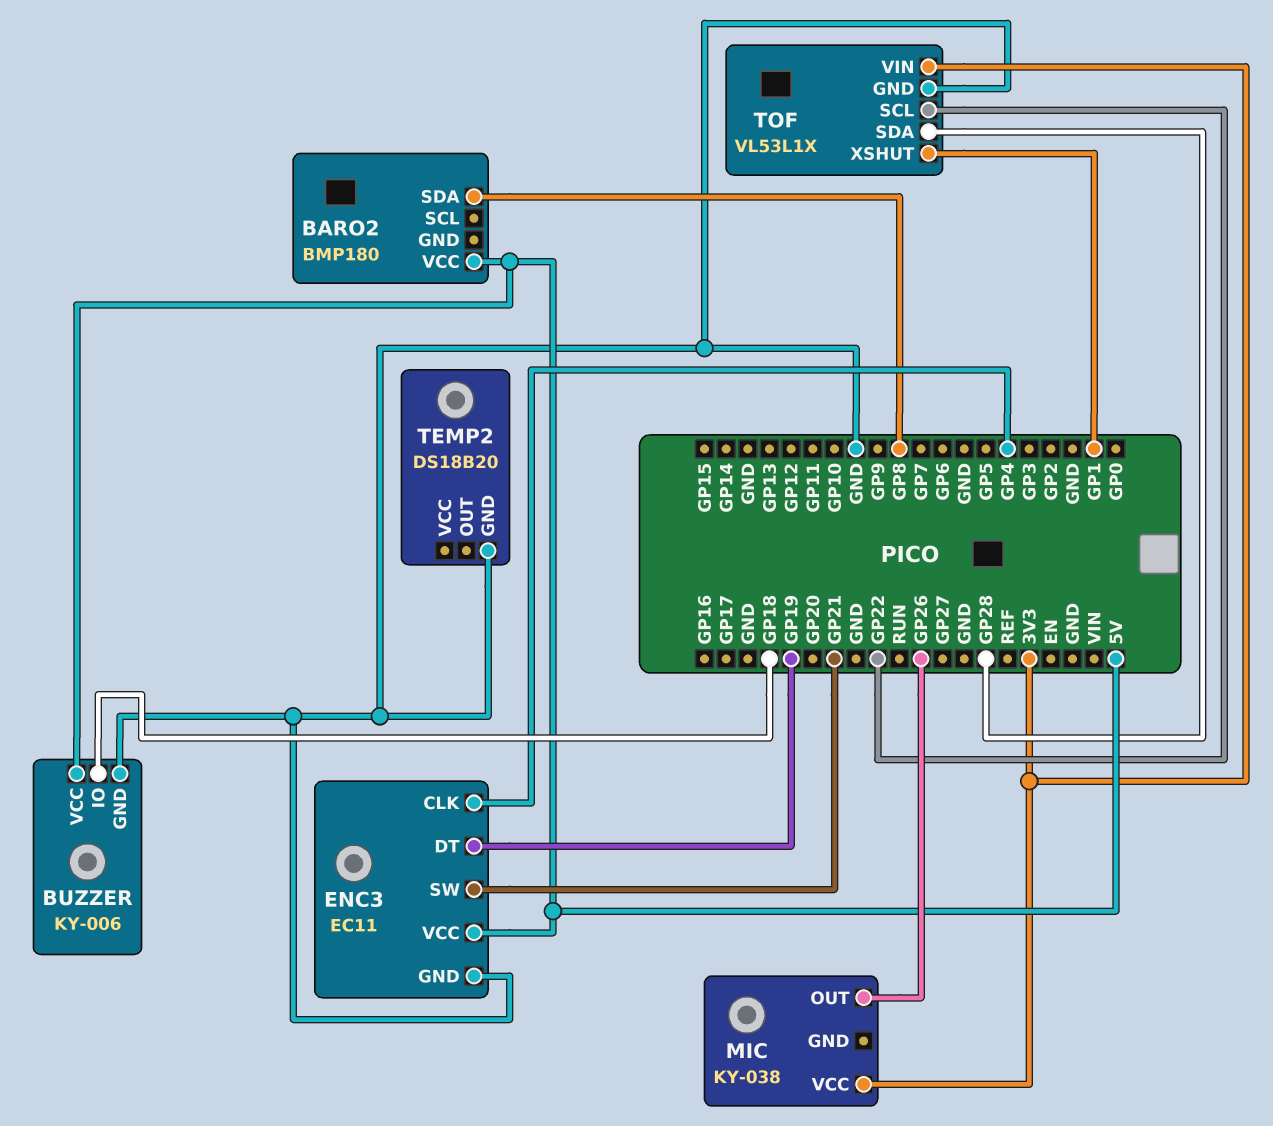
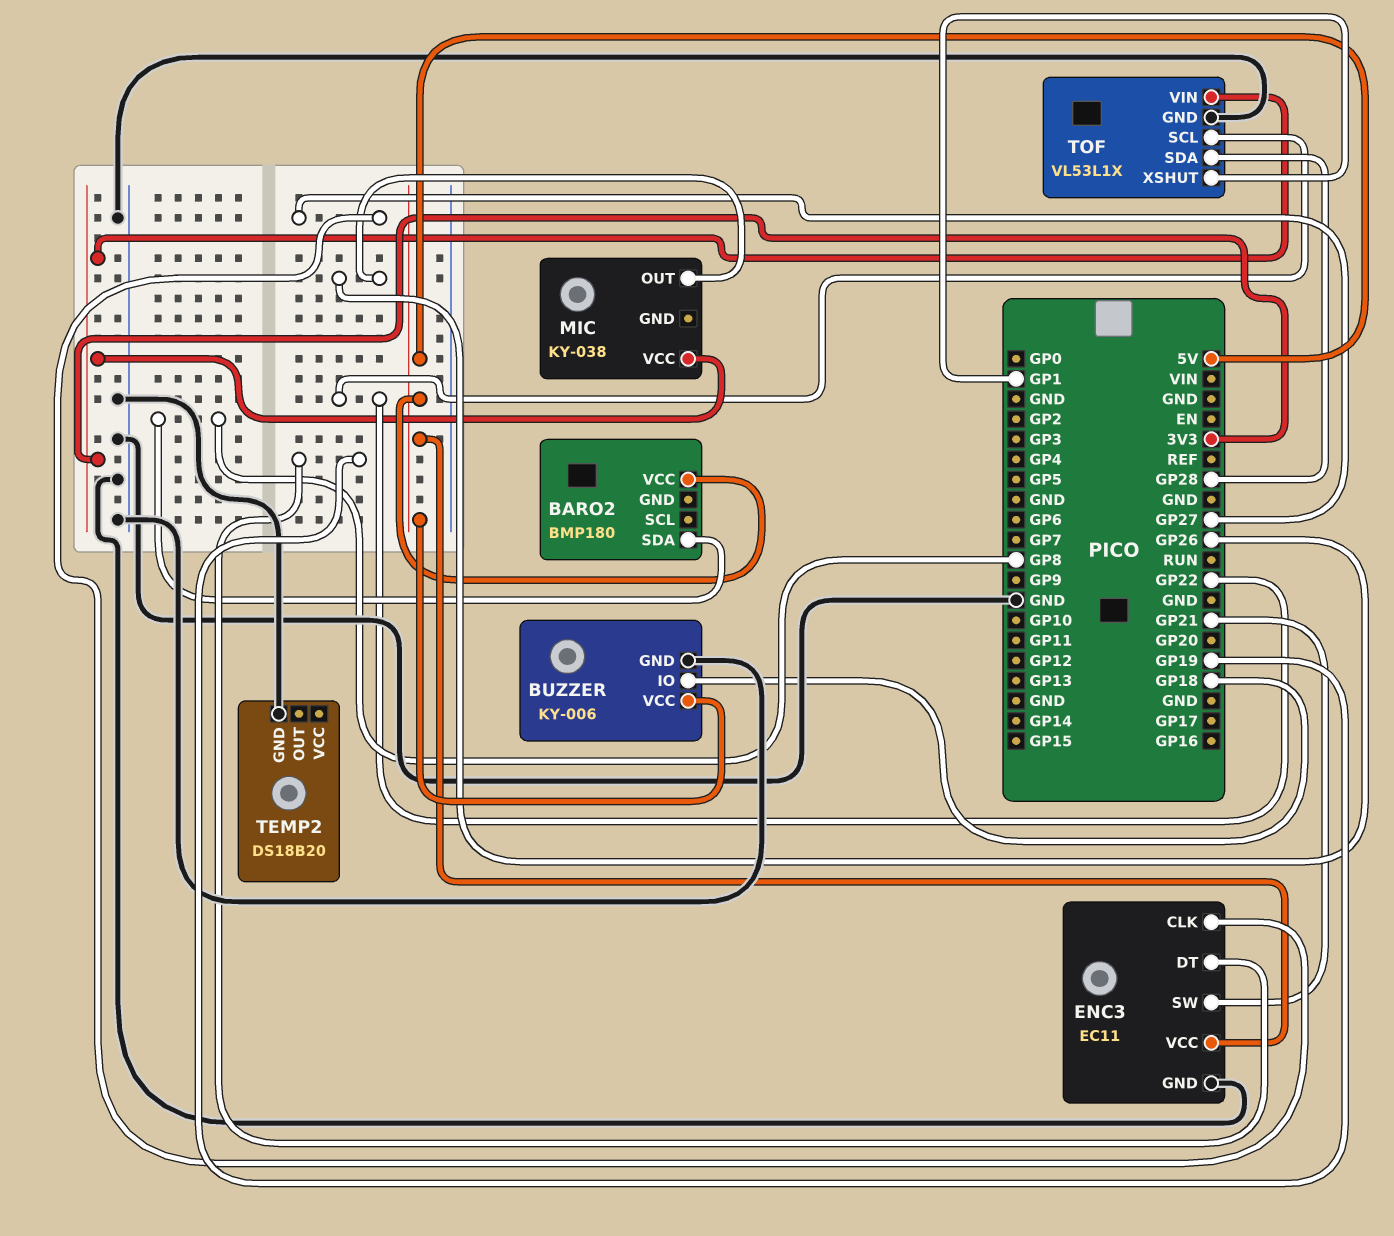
ENC3 pin CLK: GP4 -> GP27

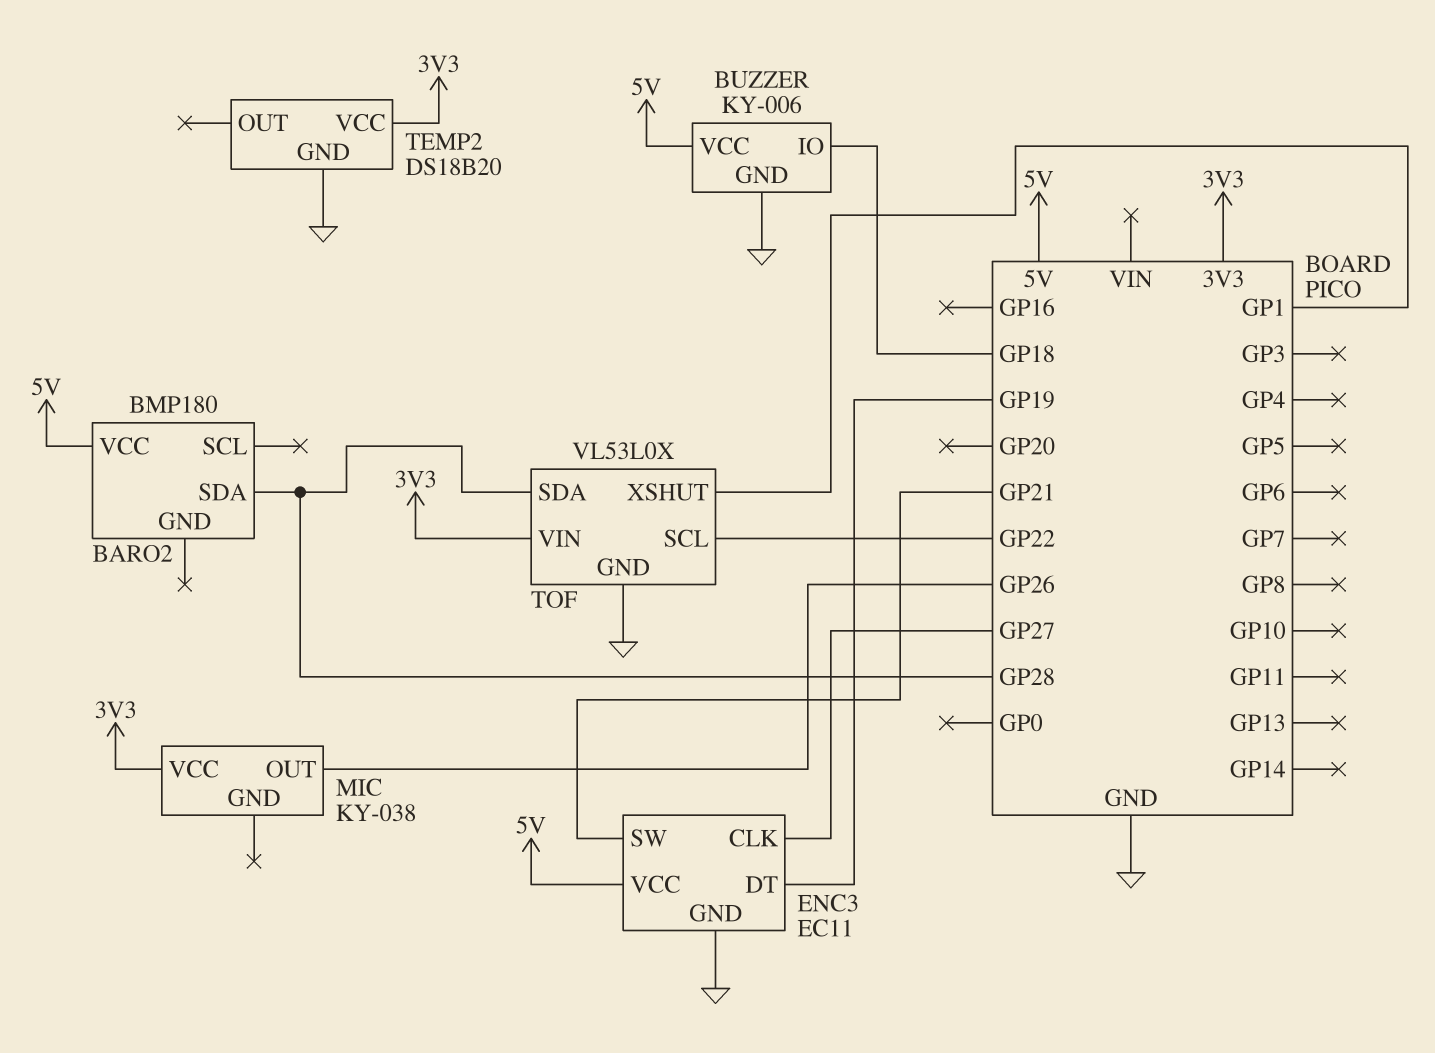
BARO2 pin SDA: GP8 -> GP28
TEMP2 pin VCC: none -> 3V3
TOF: VL53L1X -> VL53L0X

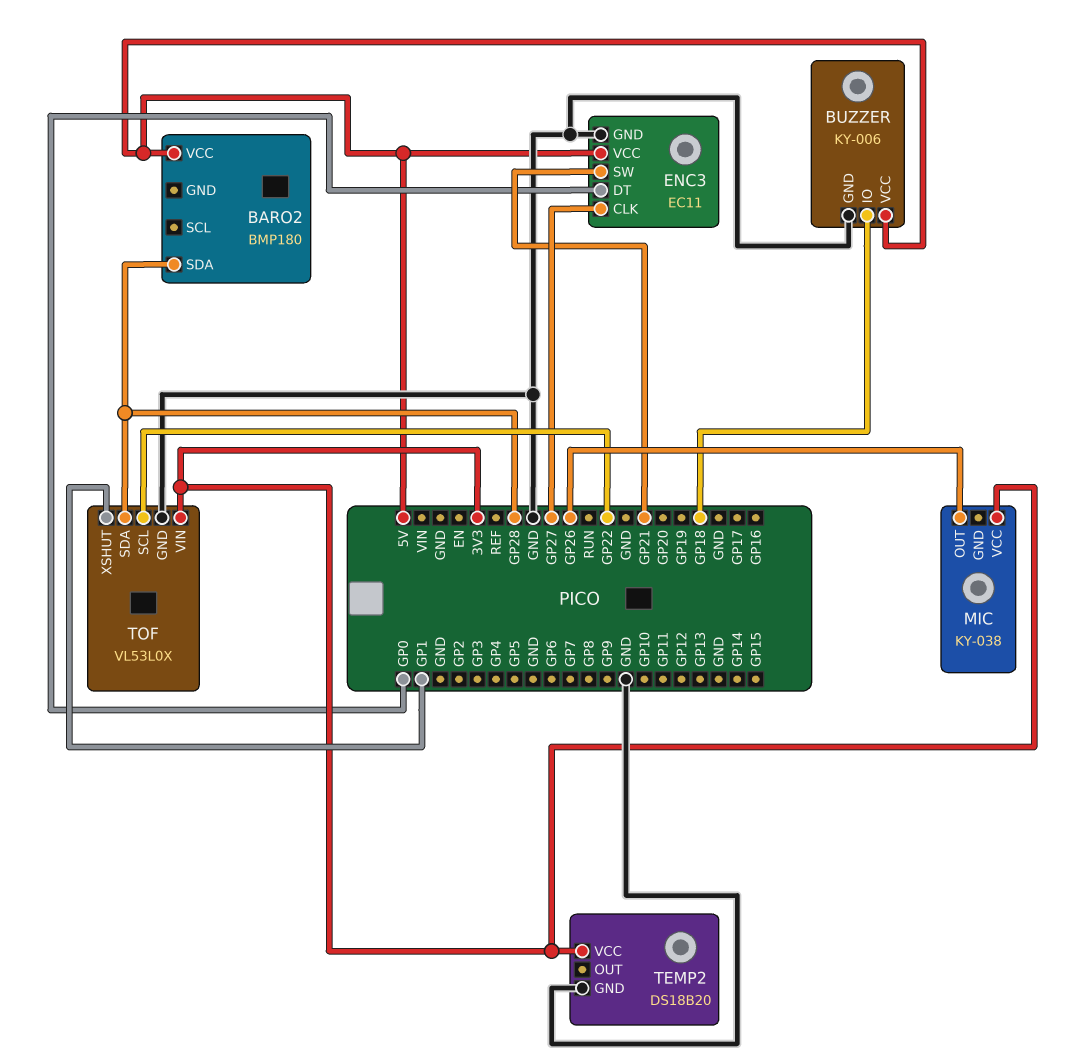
ENC3 pin DT: GP19 -> GP0

